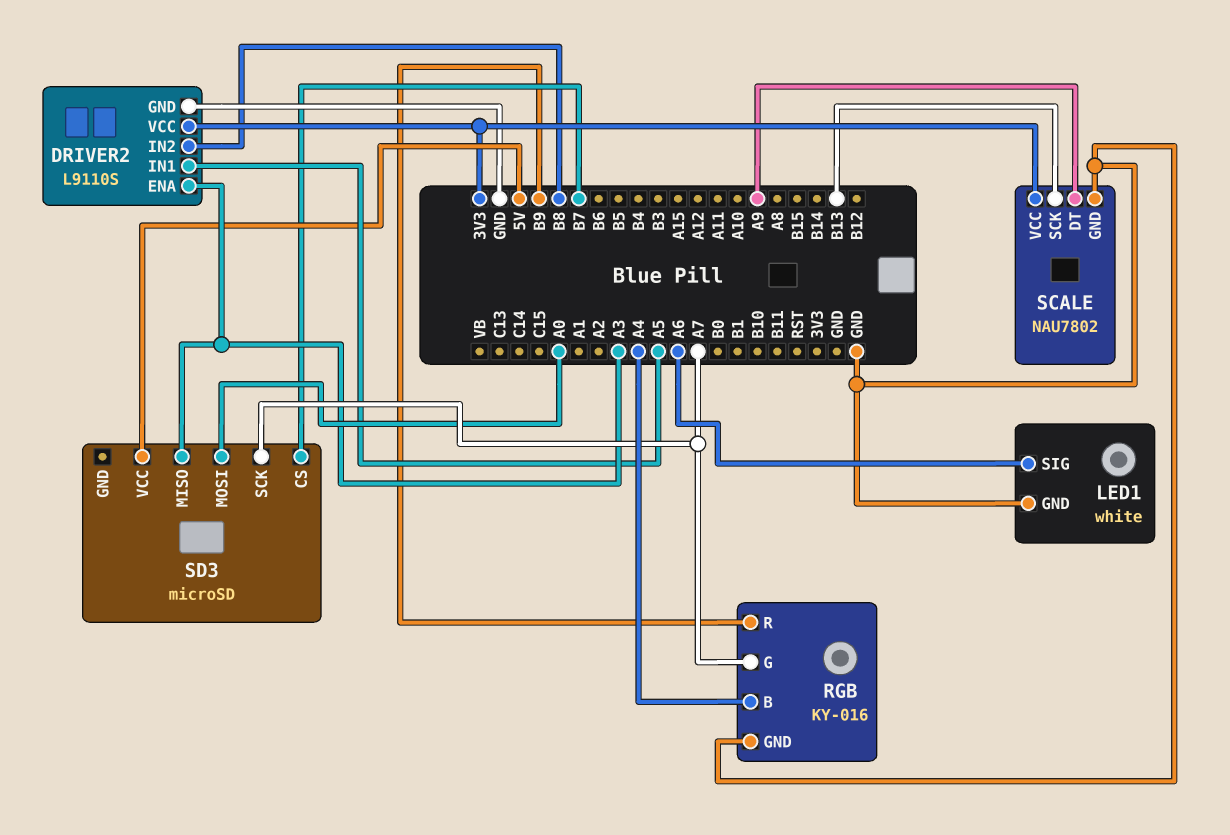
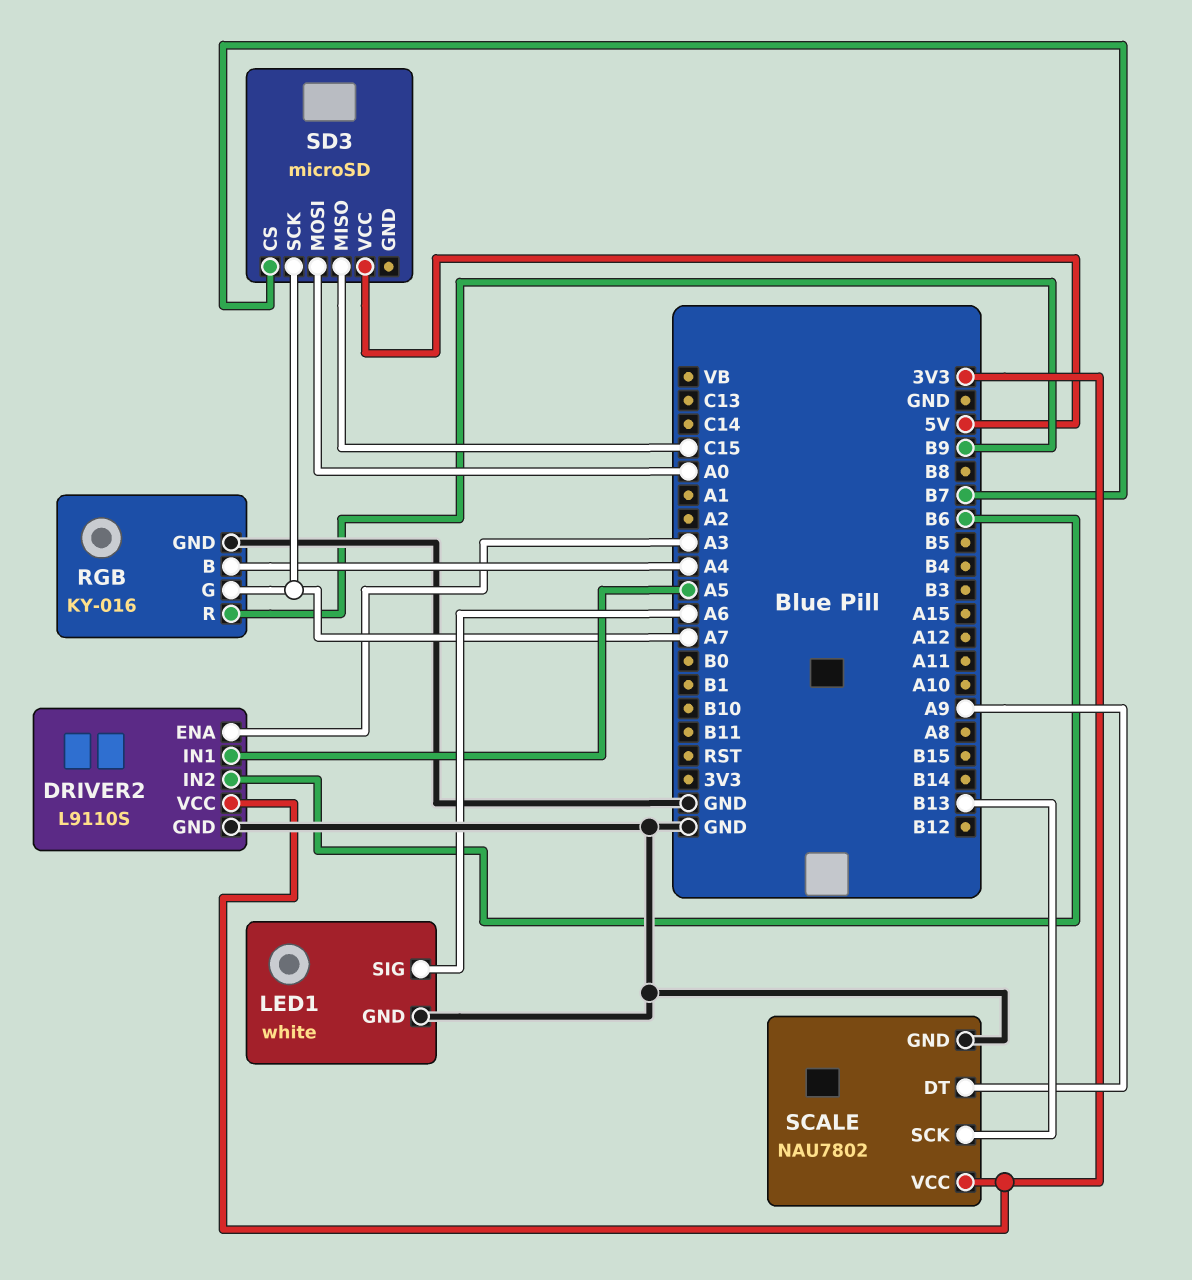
DRIVER2 pin IN2: B8 -> B6
SD3 pin MISO: A3 -> C15

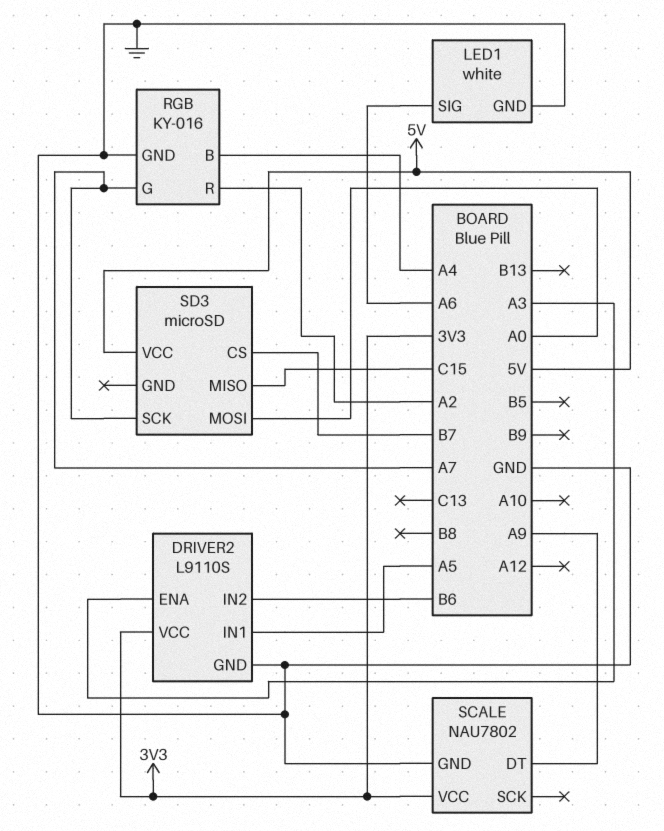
RGB pin R: B9 -> A2
SCALE pin SCK: B13 -> none

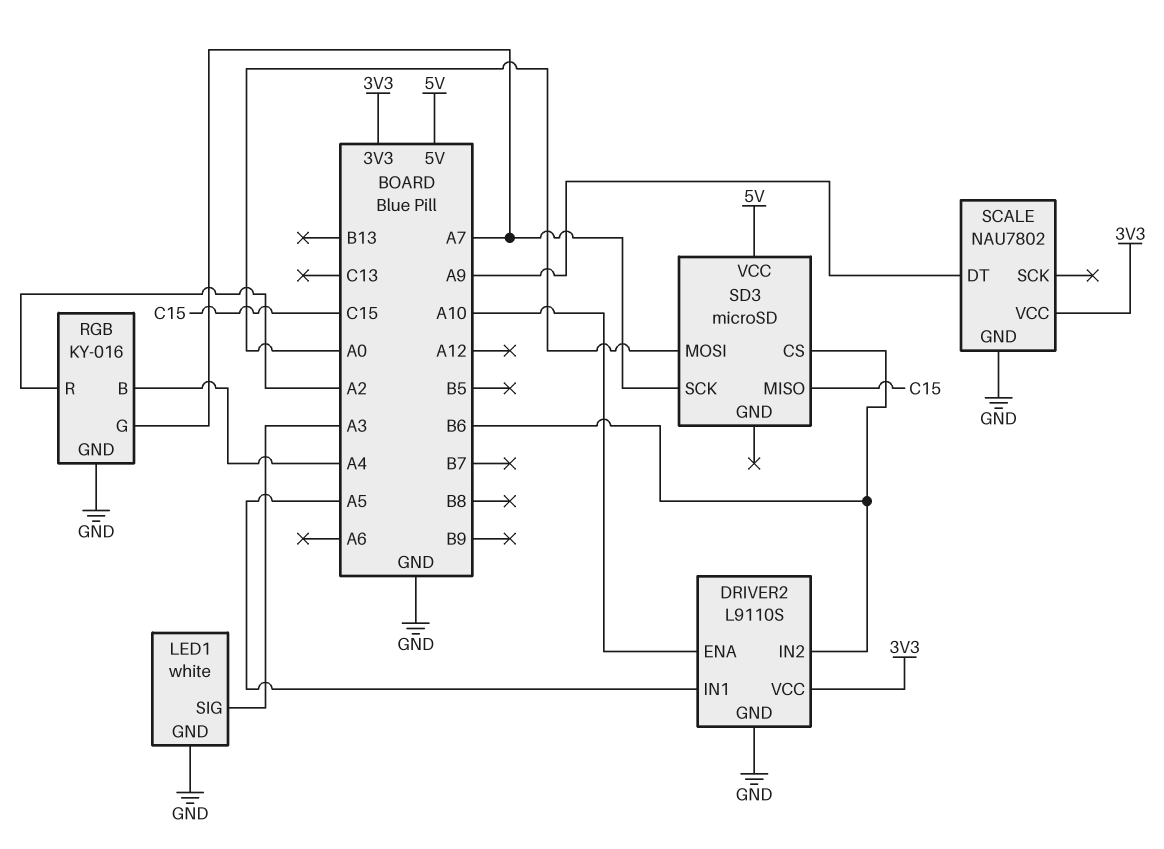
DRIVER2 pin ENA: A3 -> A10
LED1 pin SIG: A6 -> A3
SD3 pin CS: B7 -> B6

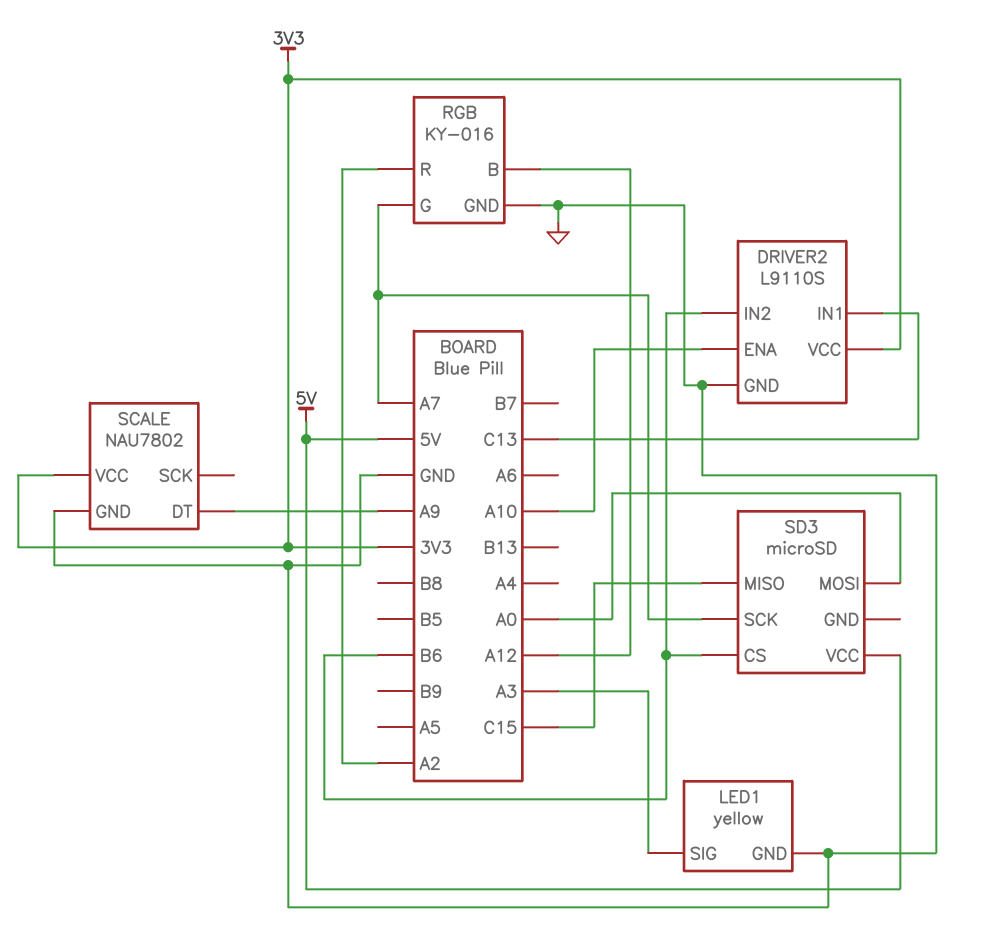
DRIVER2 pin IN1: A5 -> C13
LED1: white -> yellow
RGB pin B: A4 -> A12

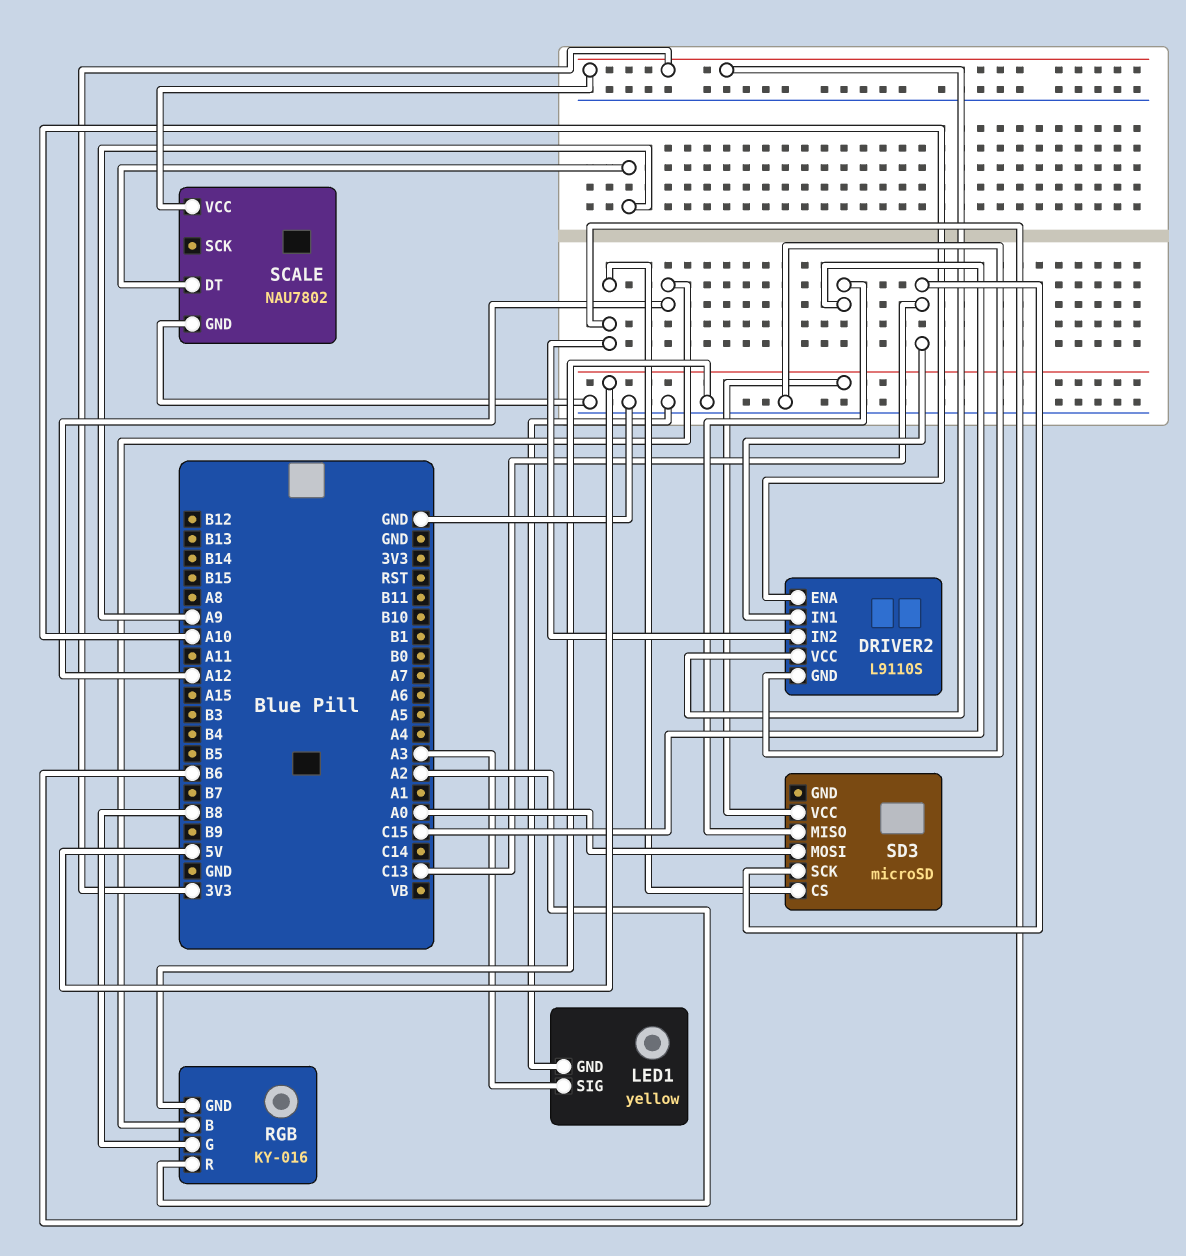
RGB pin G: A7 -> B8
SD3 pin SCK: A7 -> C13

